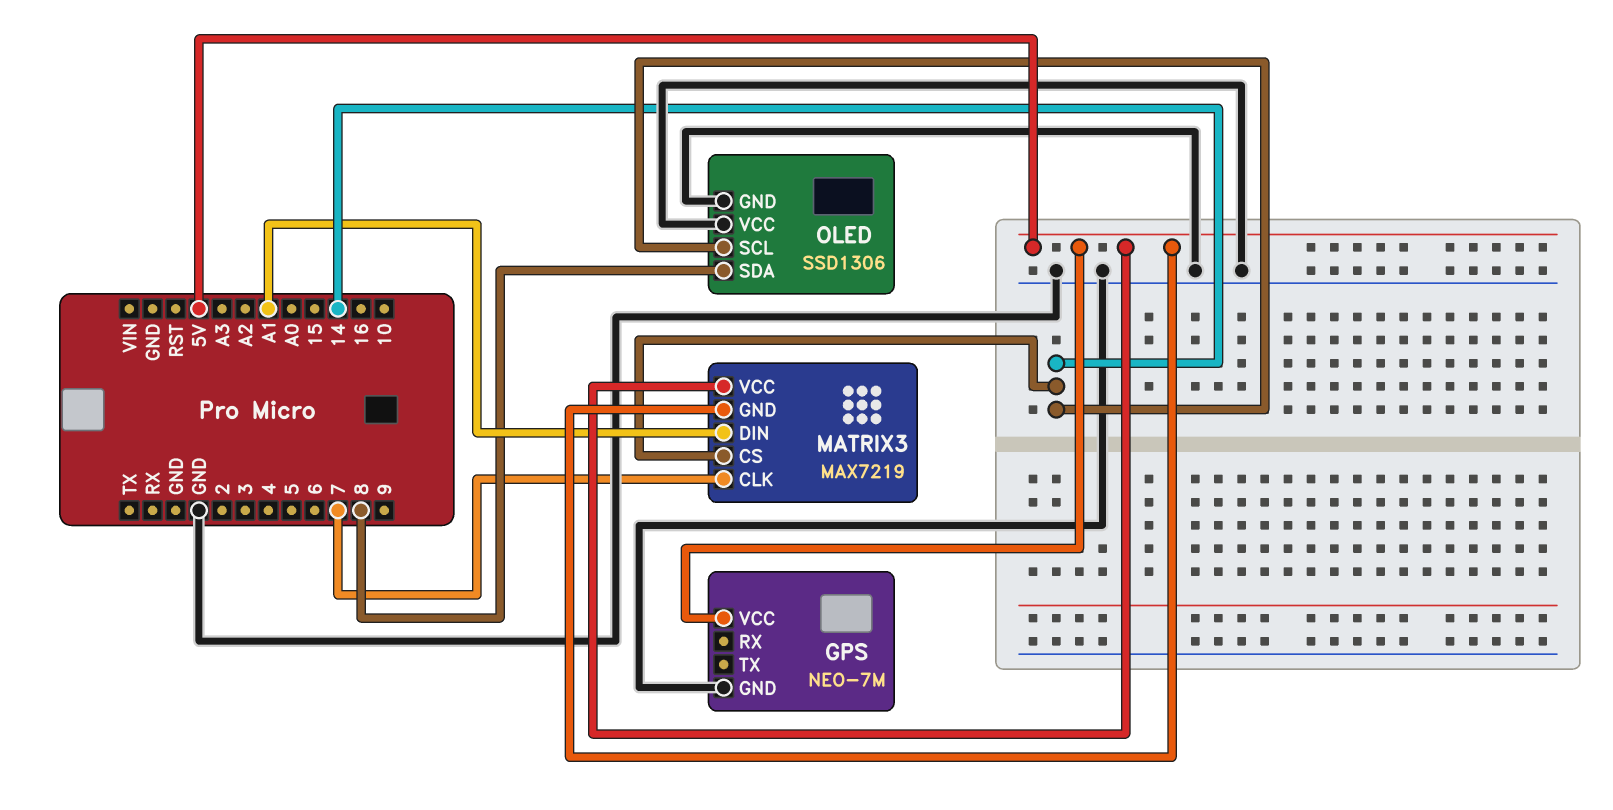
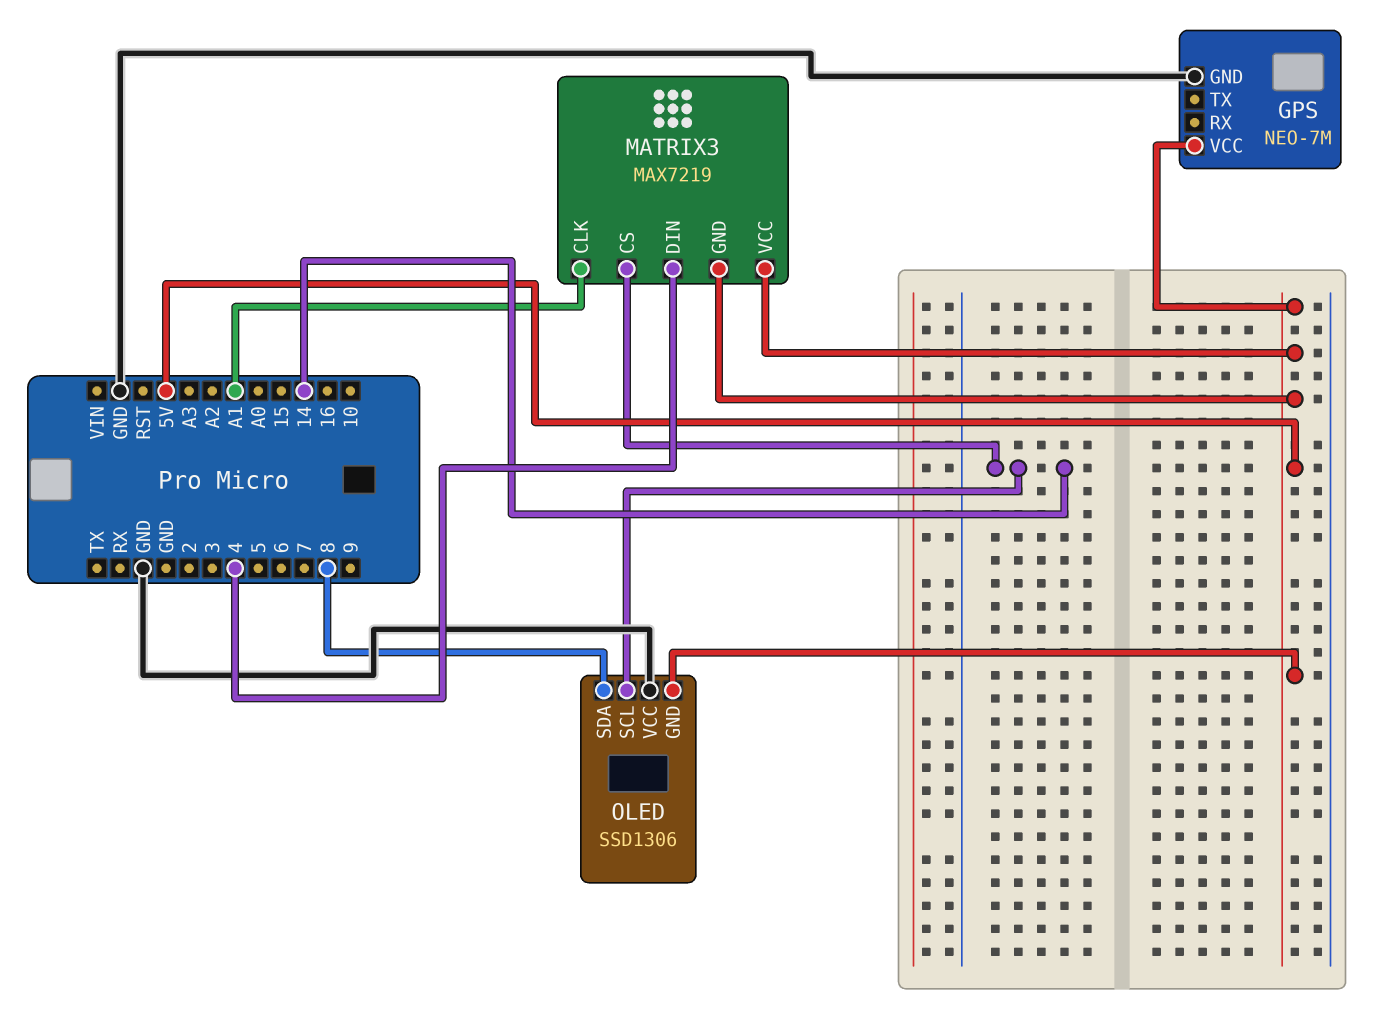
MATRIX3 pin CLK: 7 -> A1
MATRIX3 pin DIN: A1 -> 4
OLED pin GND: GND -> 5V

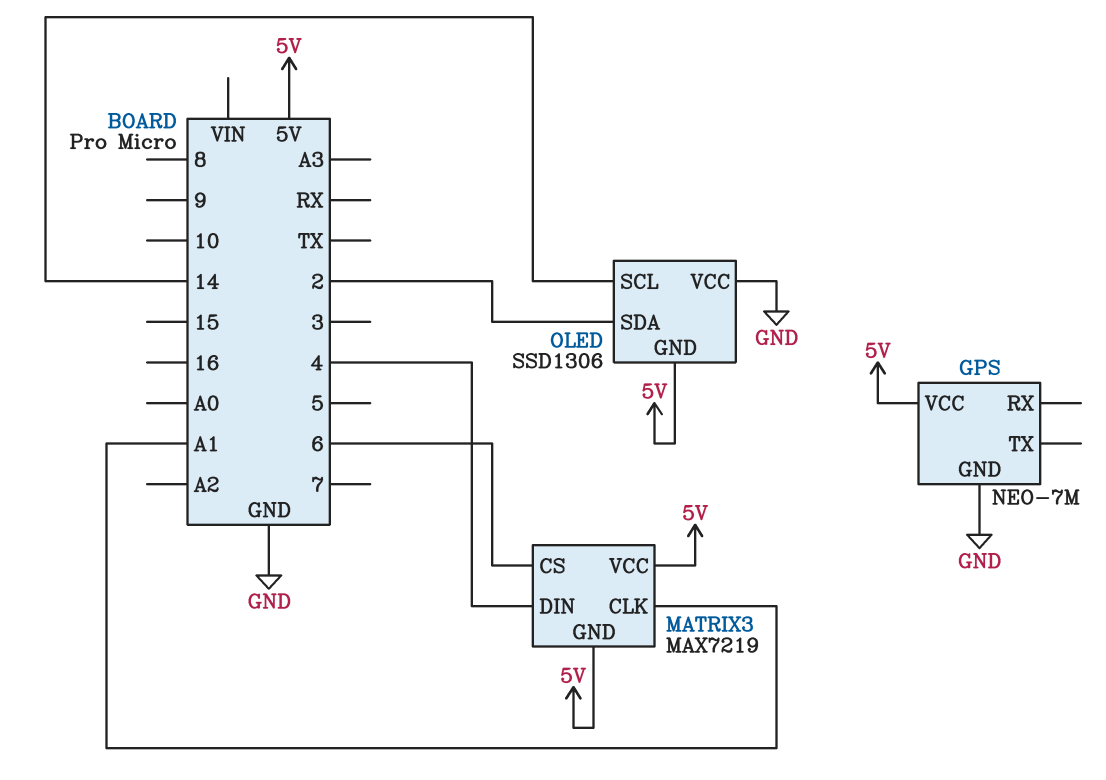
MATRIX3 pin CS: 14 -> 6
OLED pin SDA: 8 -> 2

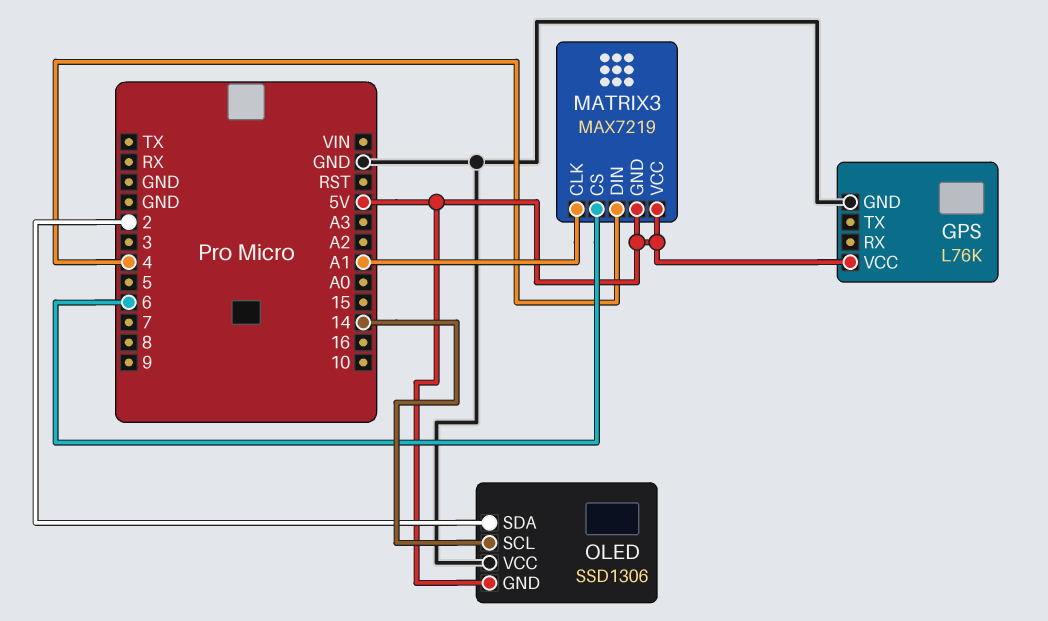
GPS: NEO-7M -> L76K

